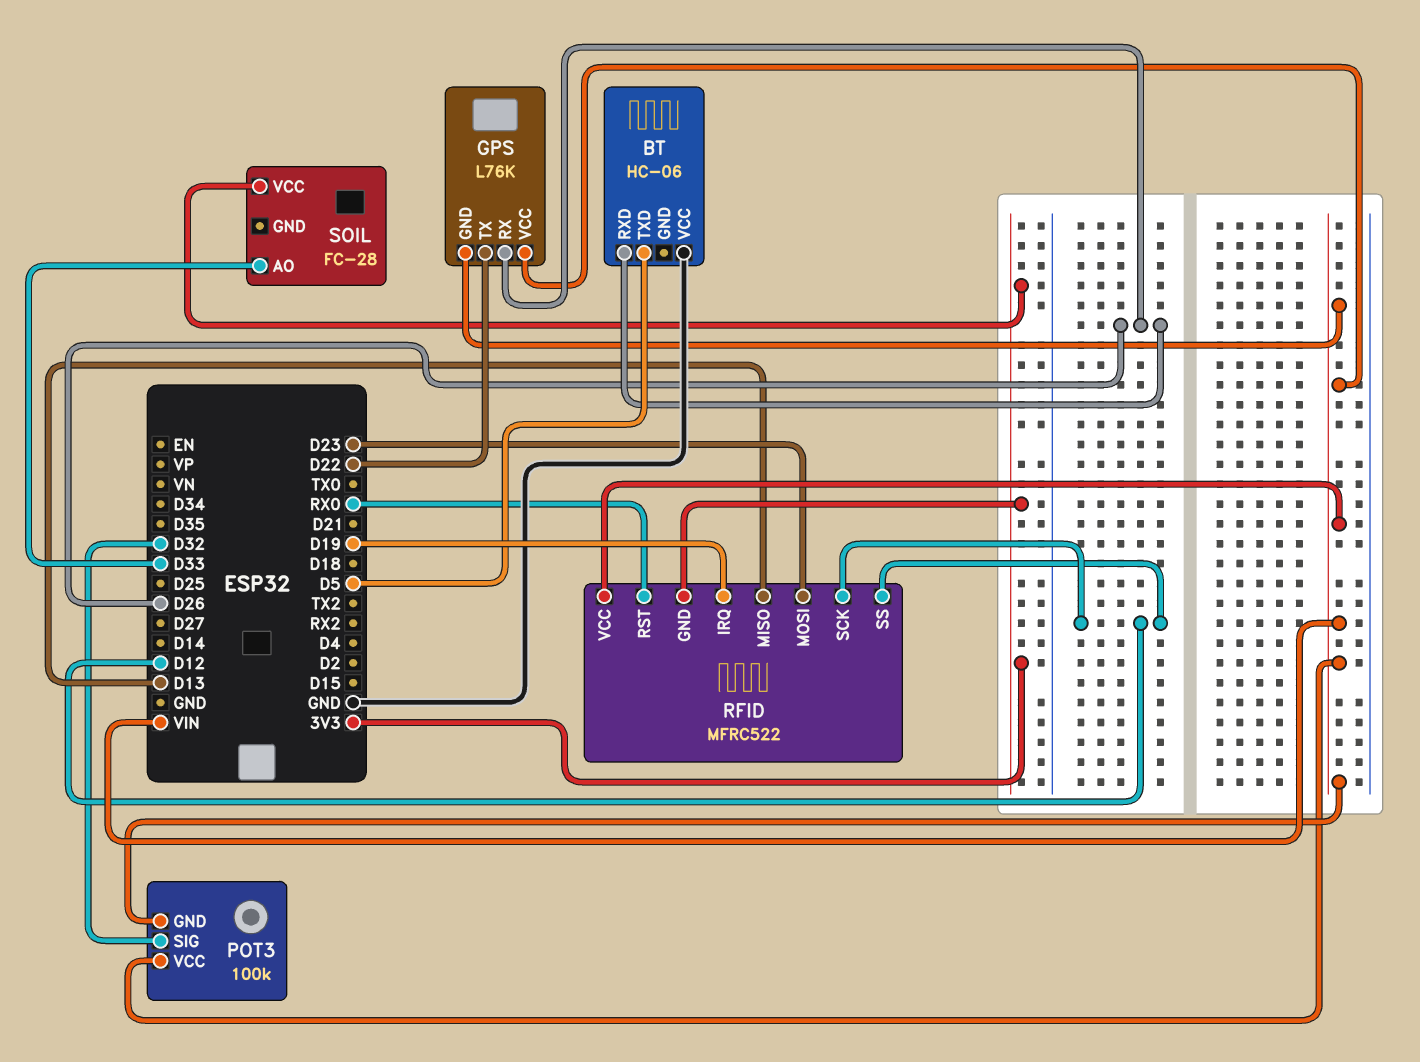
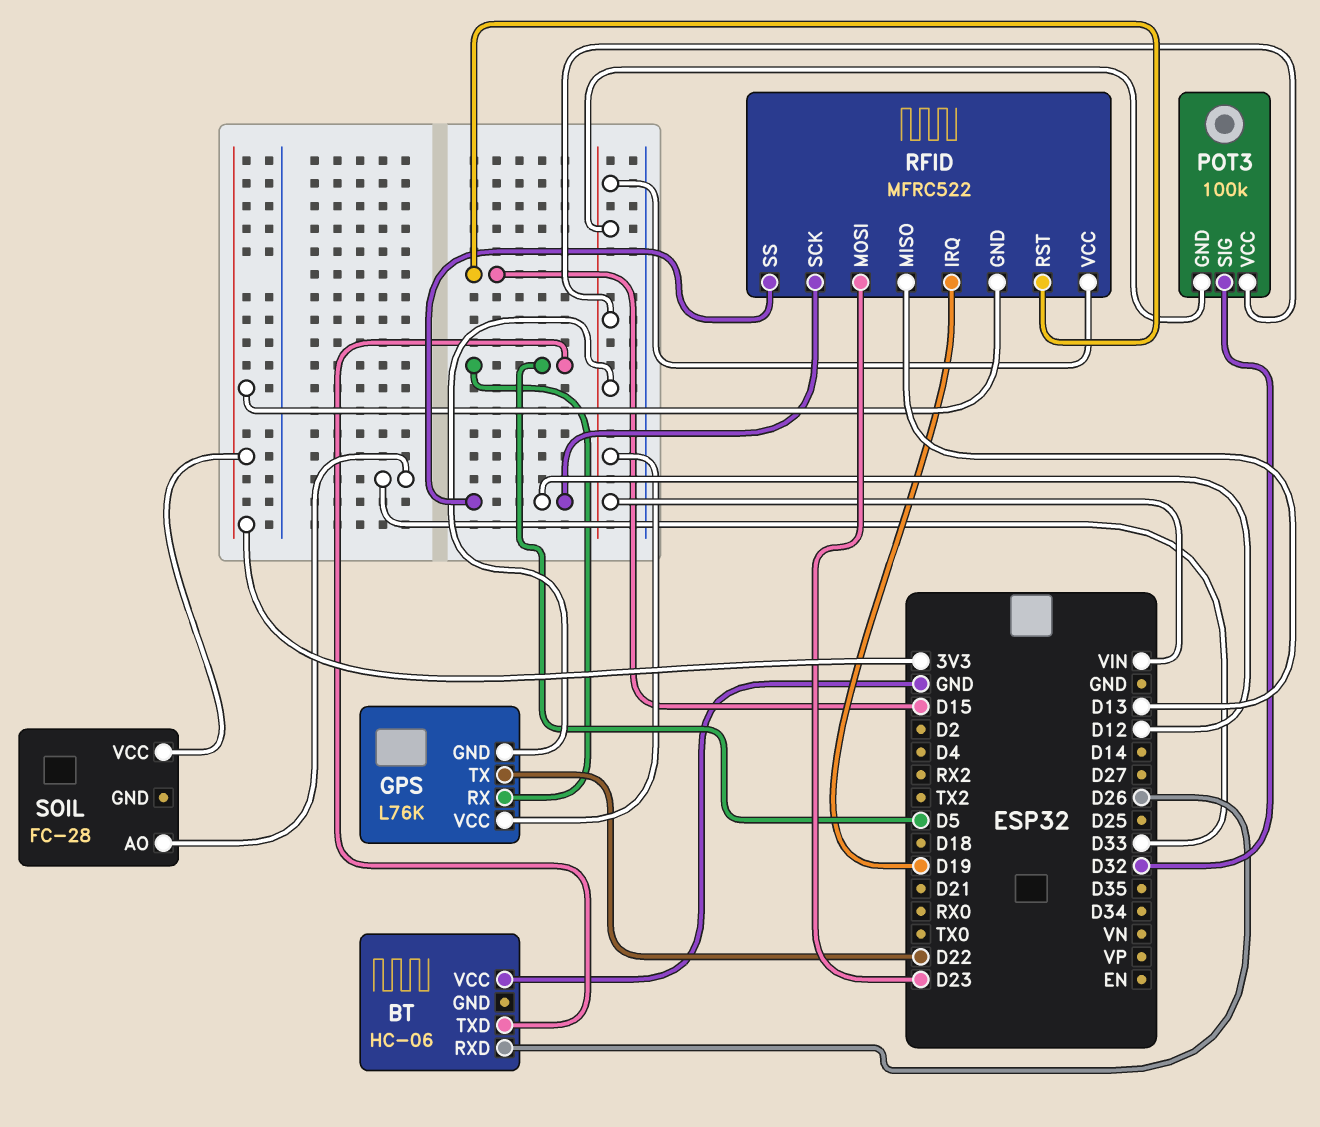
GPS pin RX: D26 -> D5
RFID pin RST: RX0 -> D15

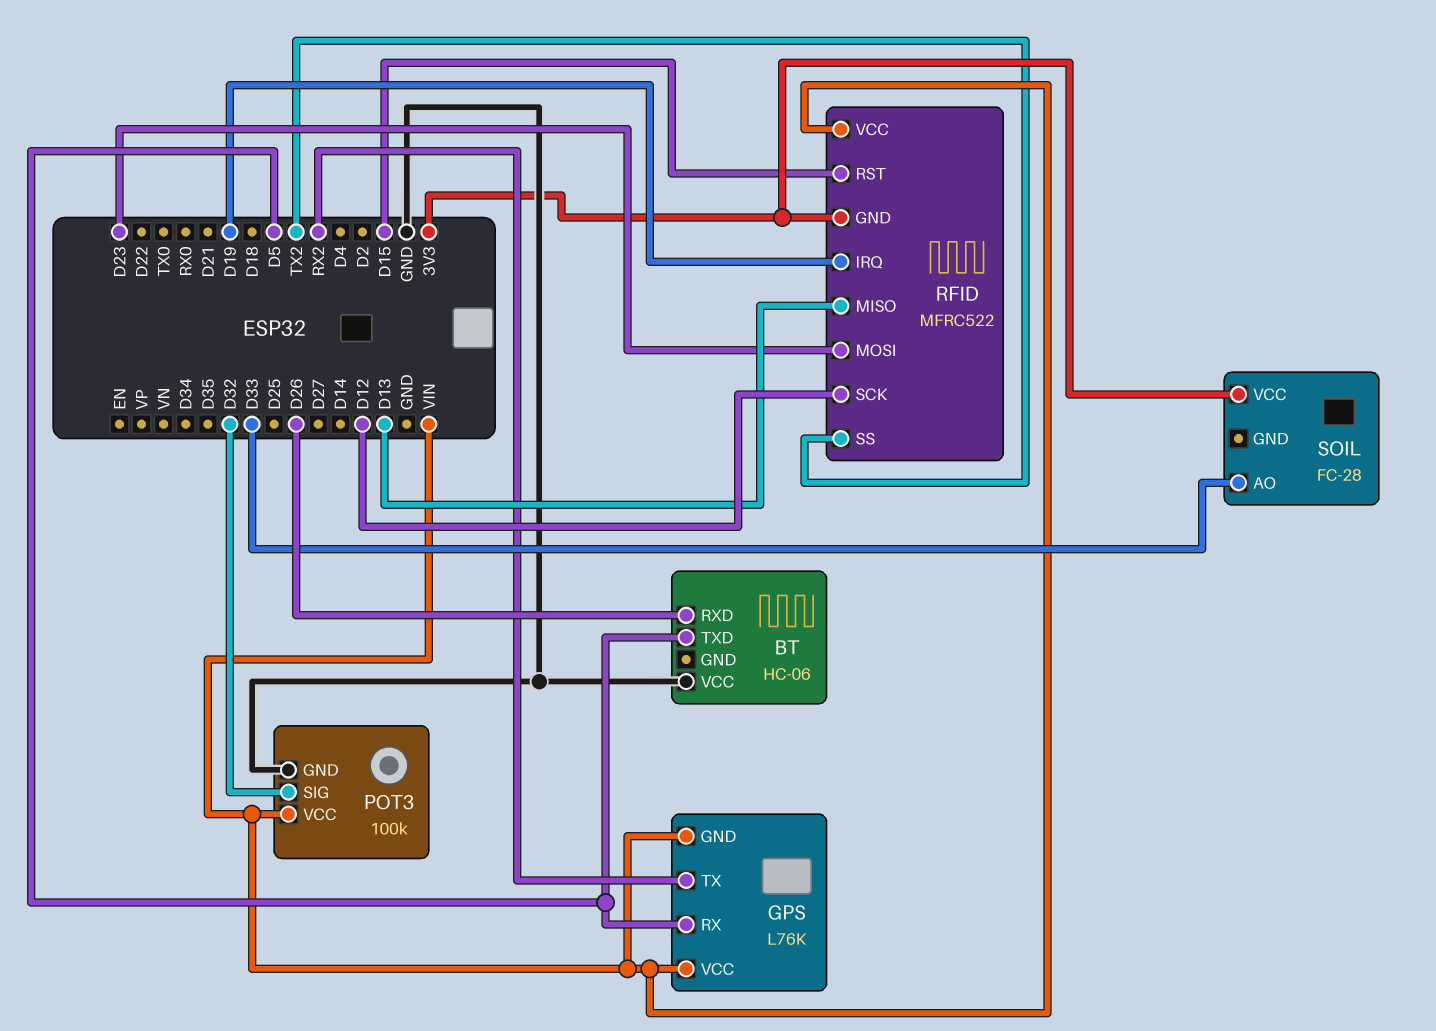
GPS pin TX: D22 -> RX2
POT3 pin GND: VIN -> GND
RFID pin SS: D12 -> TX2

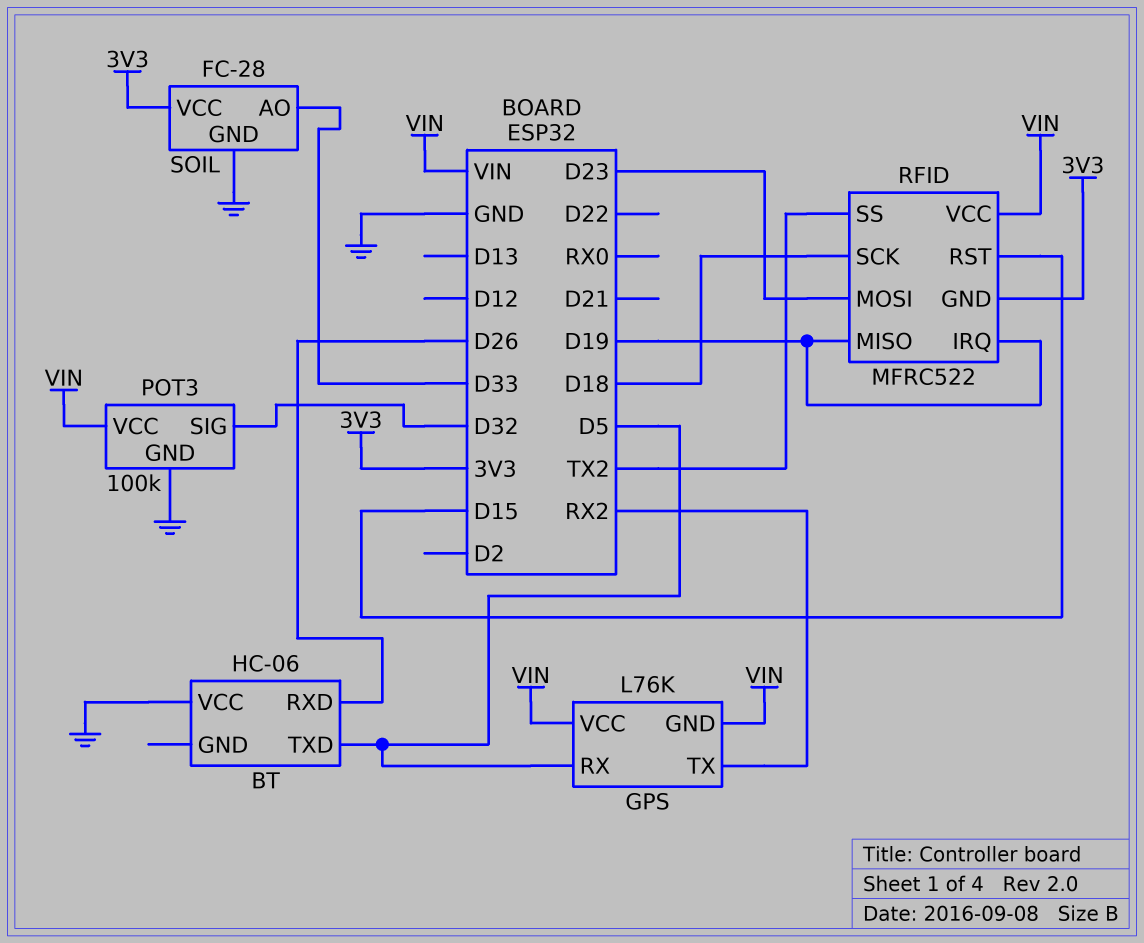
RFID pin MISO: D13 -> D19
RFID pin SCK: D12 -> D18
SOIL pin GND: none -> GND

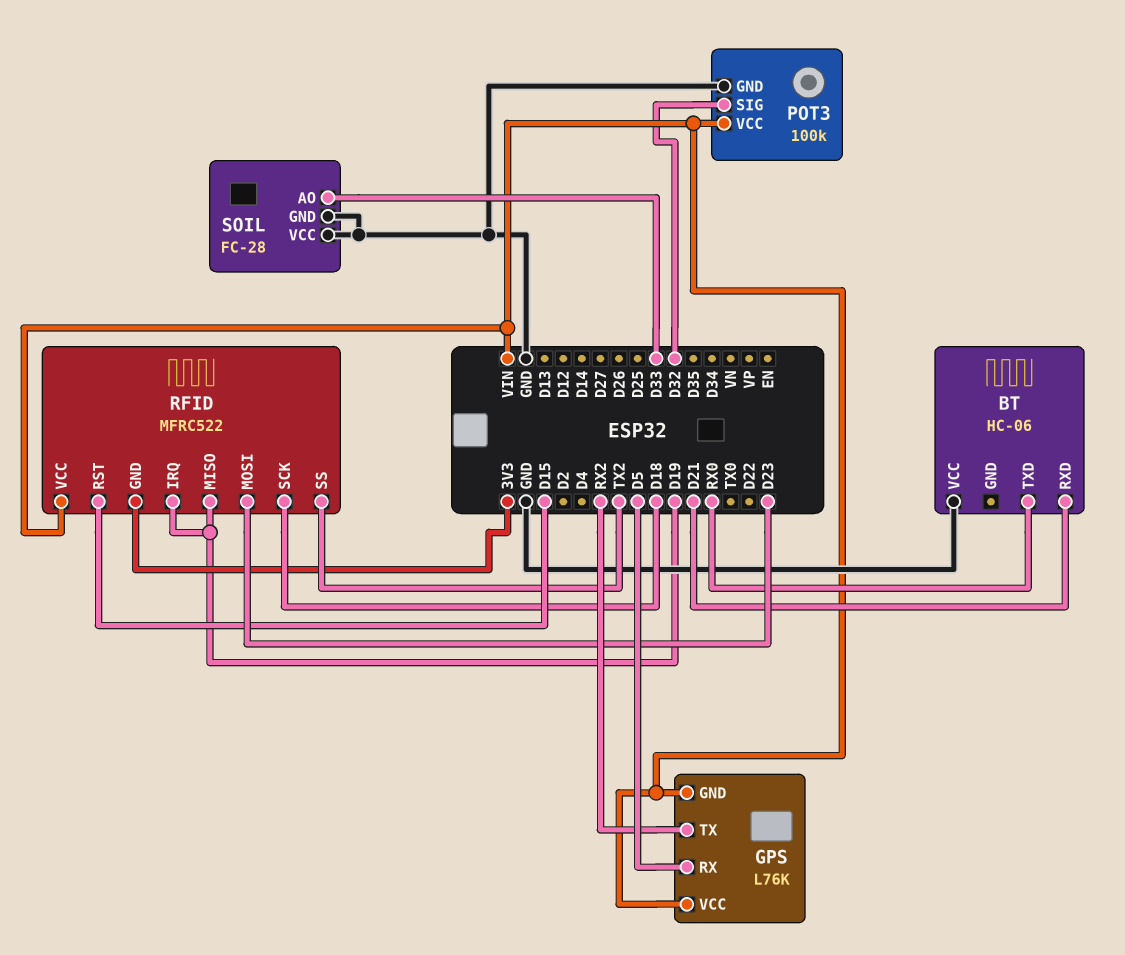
BT pin RXD: D26 -> D21
BT pin TXD: D5 -> RX0
SOIL pin VCC: 3V3 -> GND

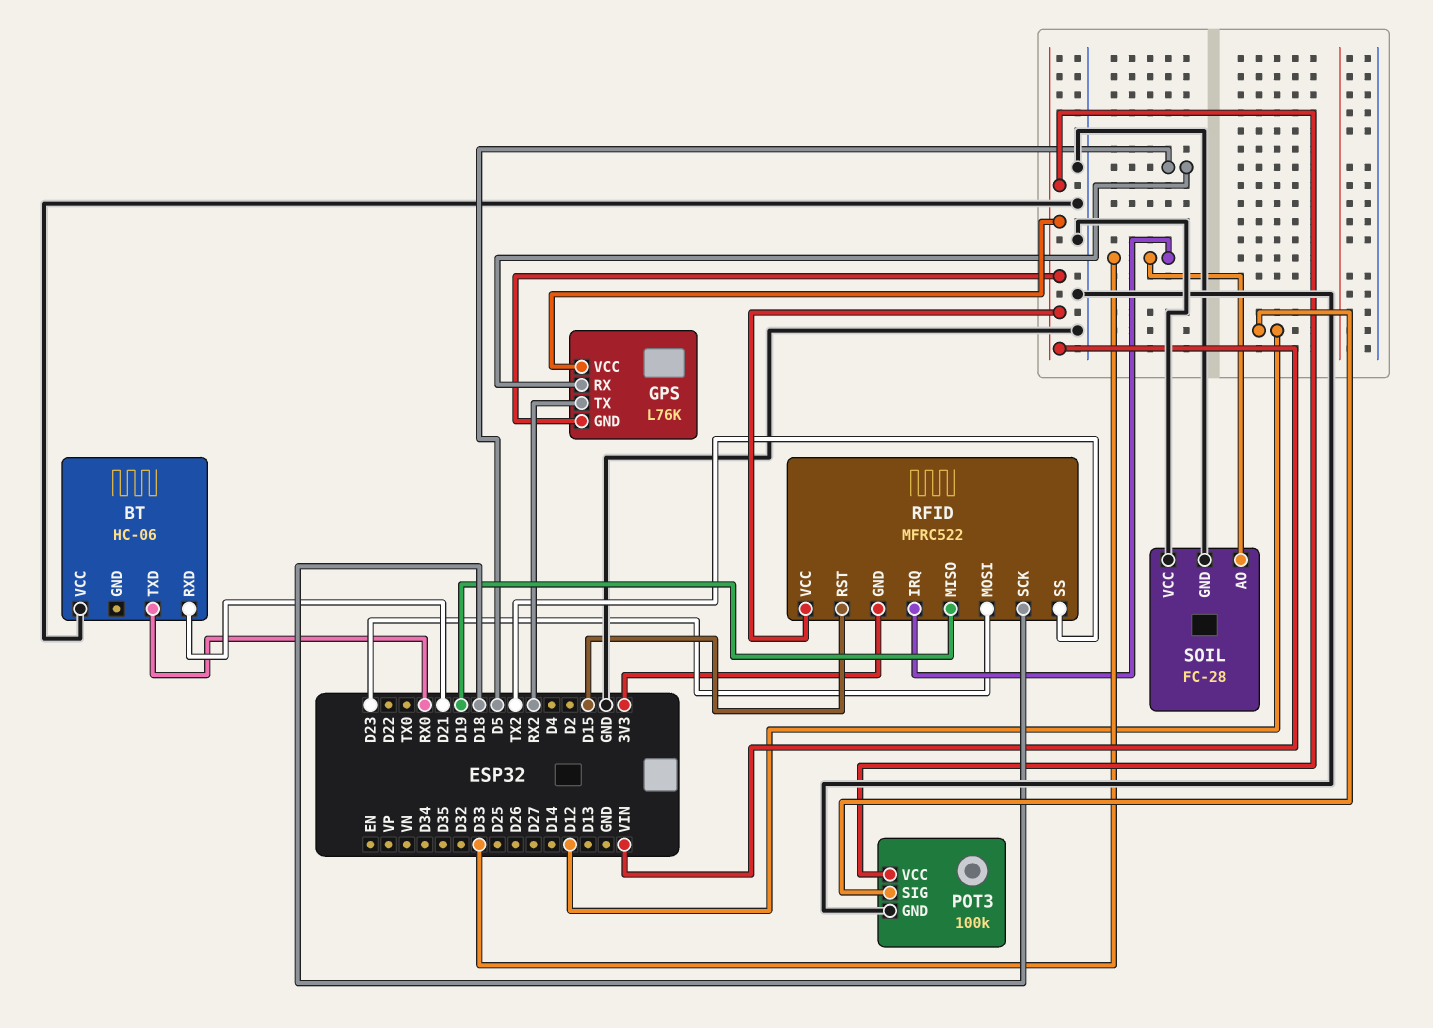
POT3 pin SIG: D32 -> D12
RFID pin IRQ: D19 -> D33

